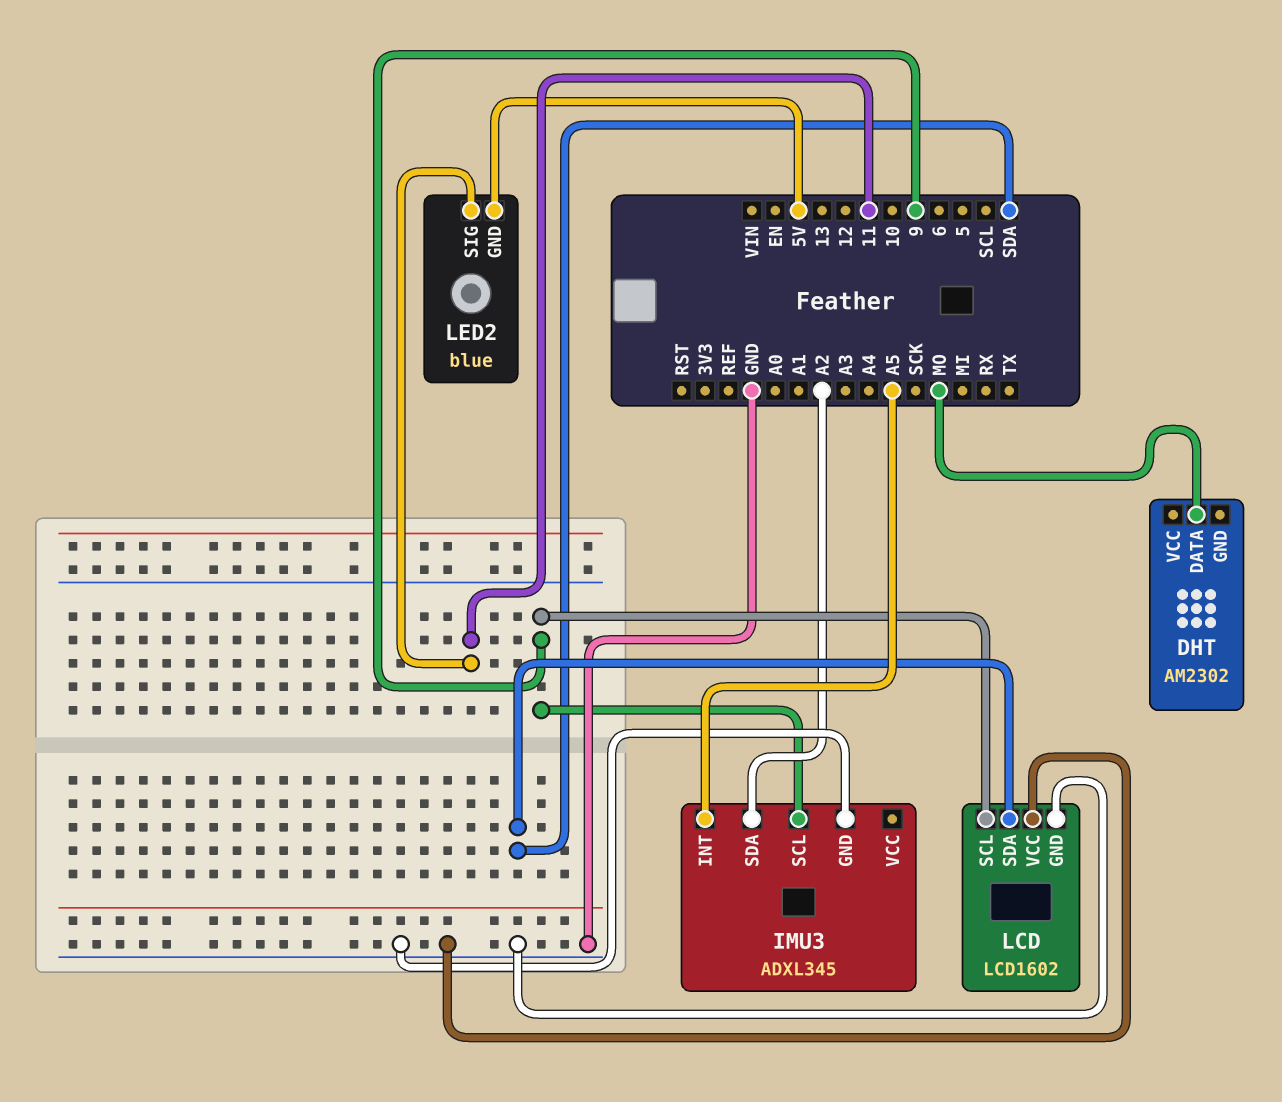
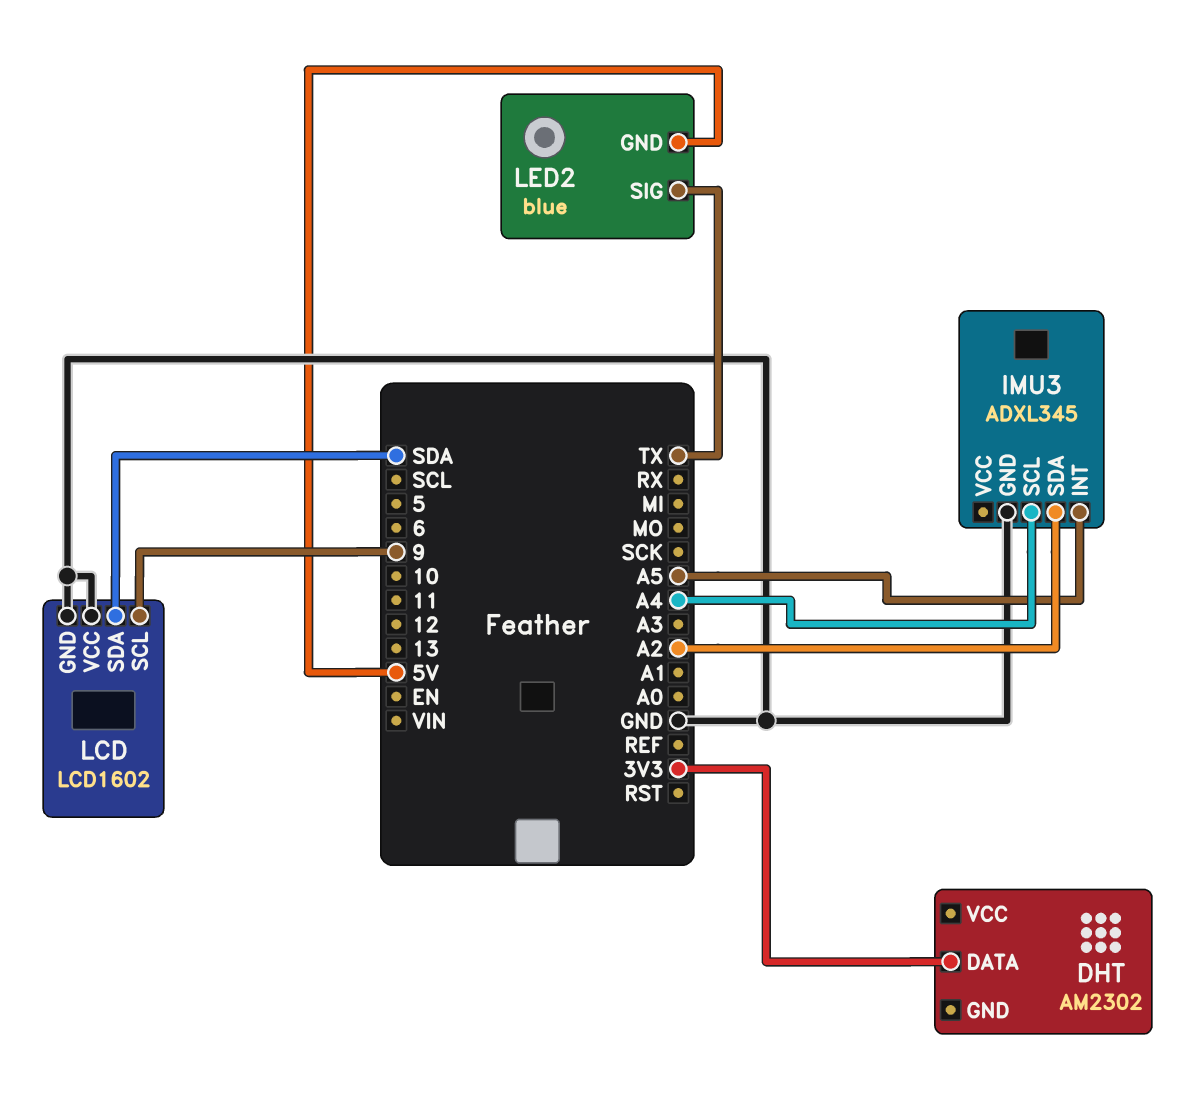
DHT pin DATA: MO -> 3V3
IMU3 pin SCL: 9 -> A4
LED2 pin SIG: 11 -> TX

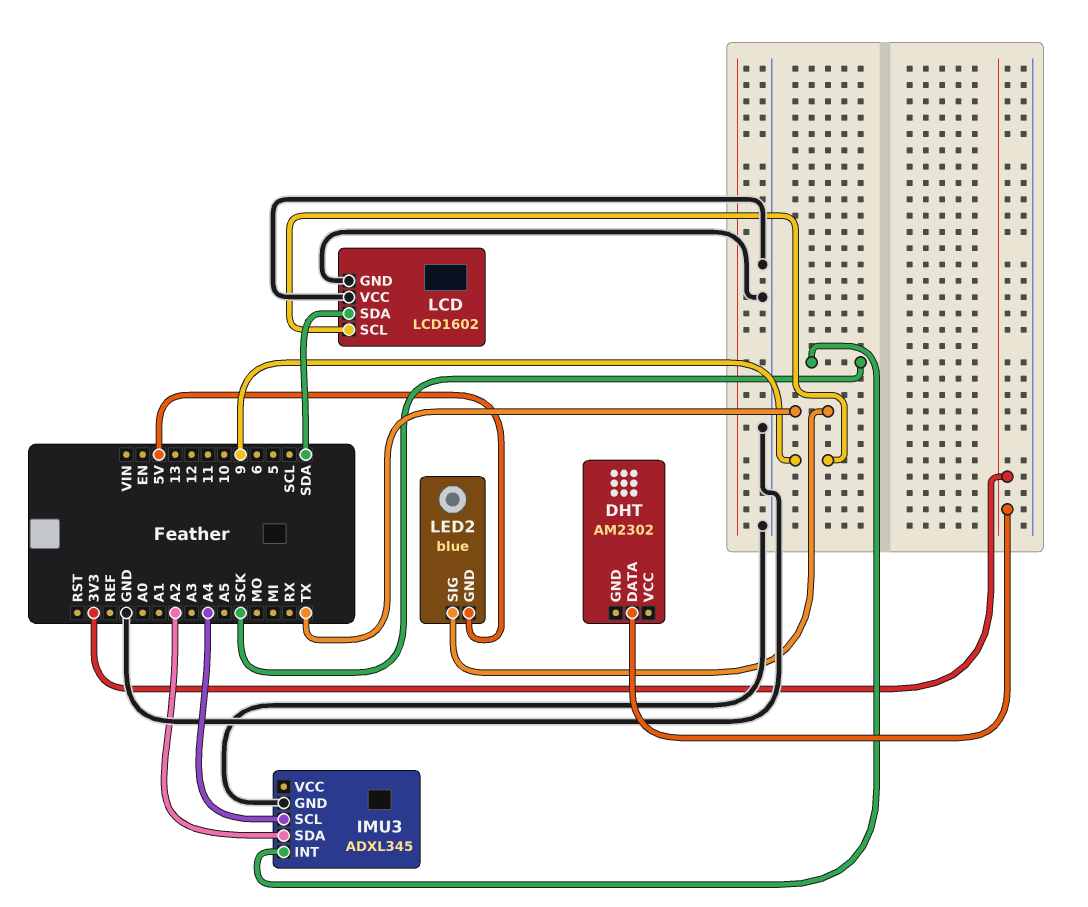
IMU3 pin INT: A5 -> SCK

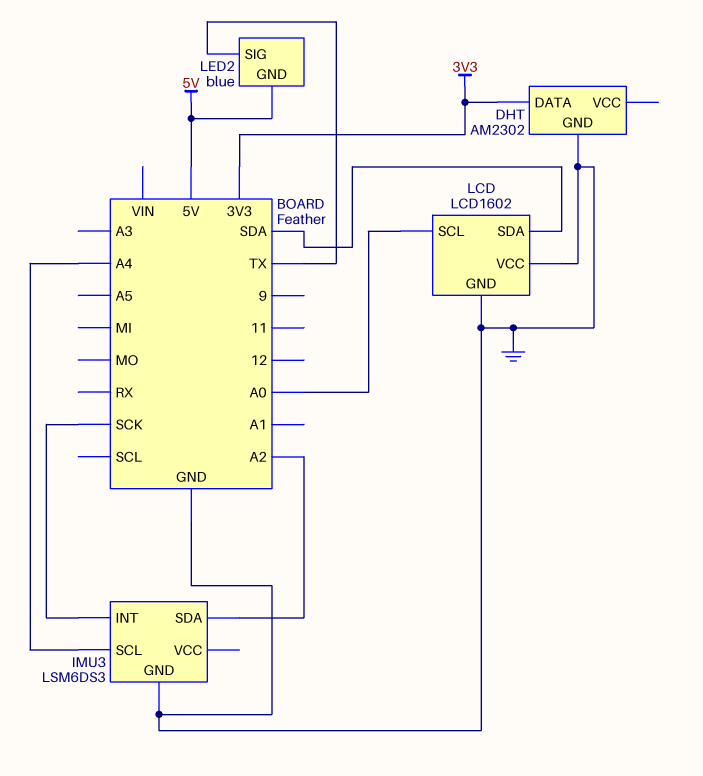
DHT pin GND: none -> GND
IMU3: ADXL345 -> LSM6DS3
LCD pin SCL: 9 -> A0

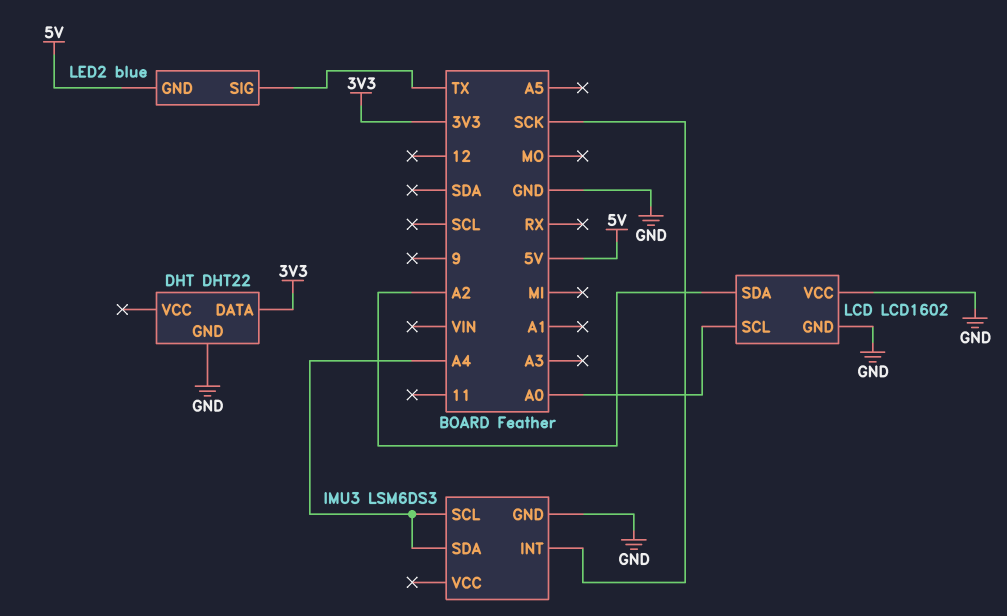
DHT: AM2302 -> DHT22
IMU3 pin SDA: A2 -> A4
LCD pin SDA: SDA -> A2

